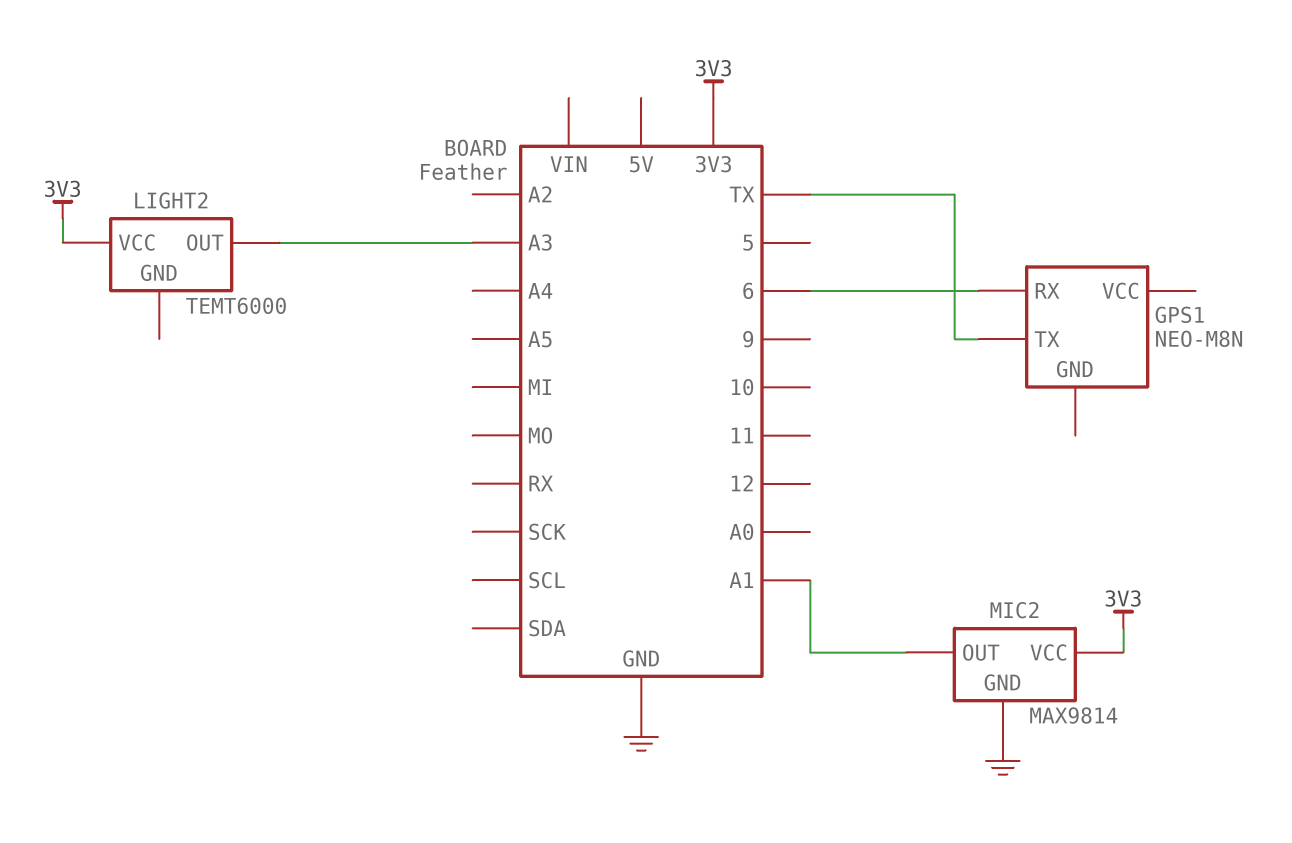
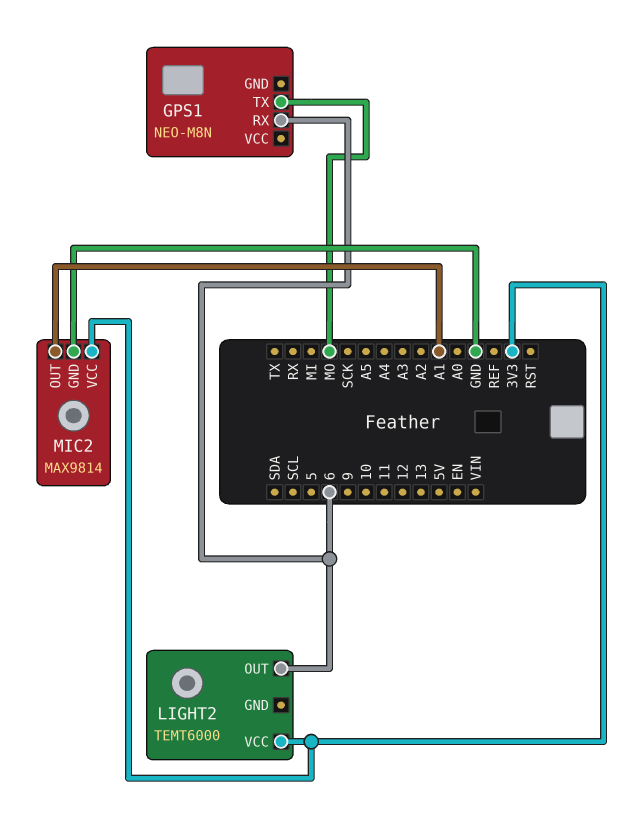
GPS1 pin TX: TX -> MO
LIGHT2 pin OUT: A3 -> 6

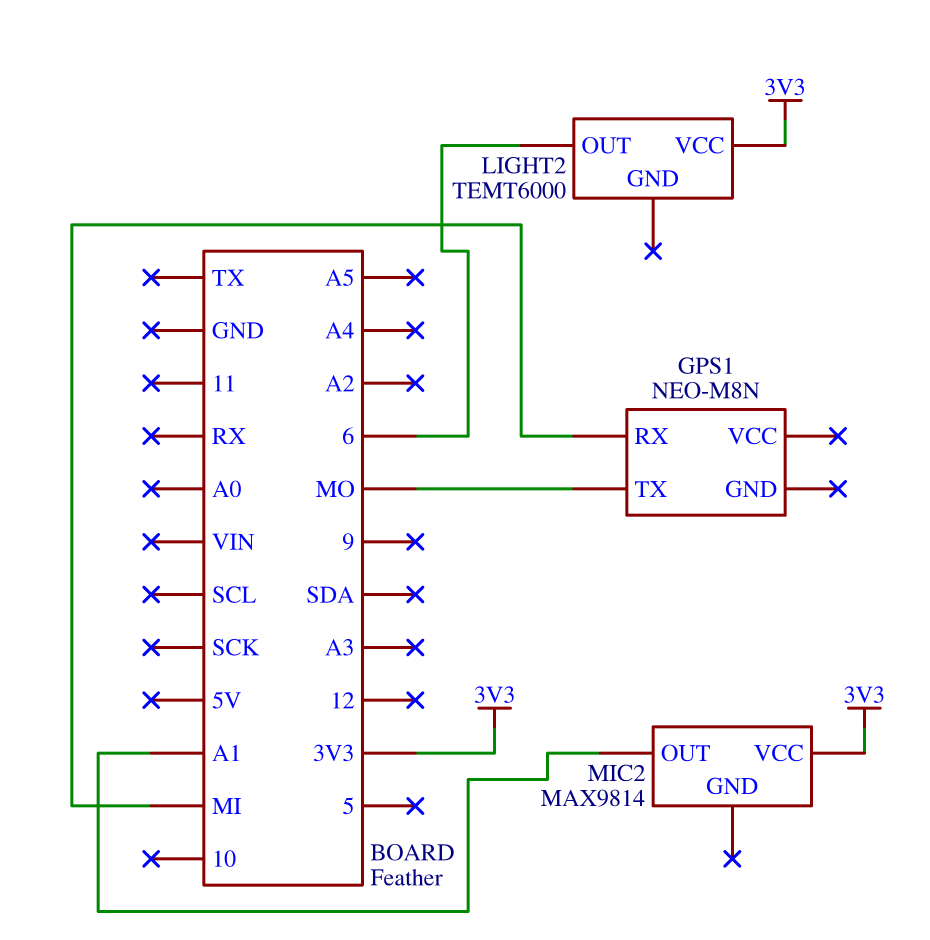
GPS1 pin RX: 6 -> MI
MIC2 pin GND: GND -> none

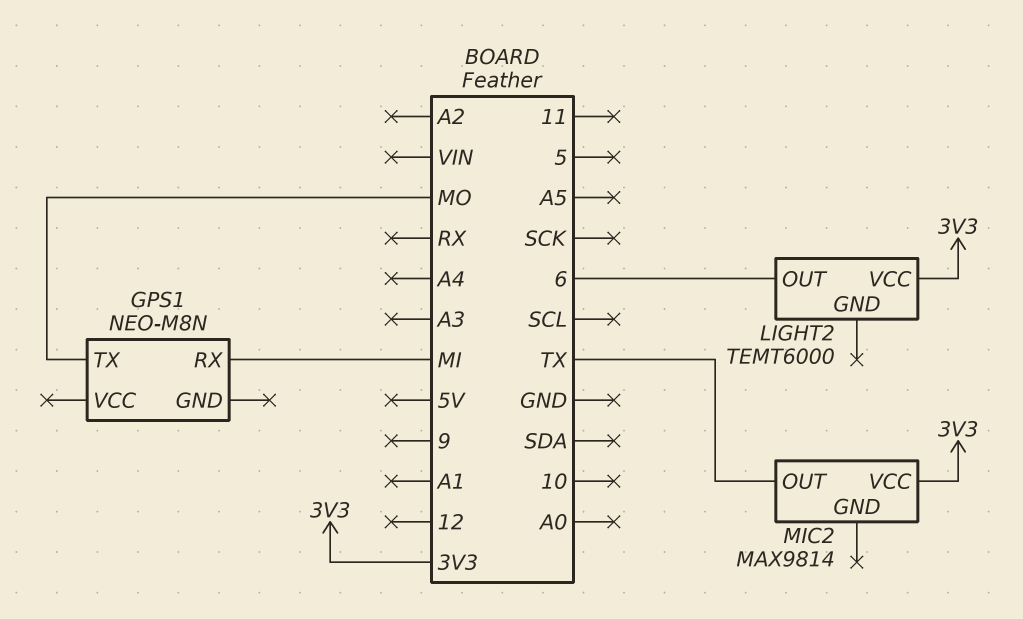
MIC2 pin OUT: A1 -> TX

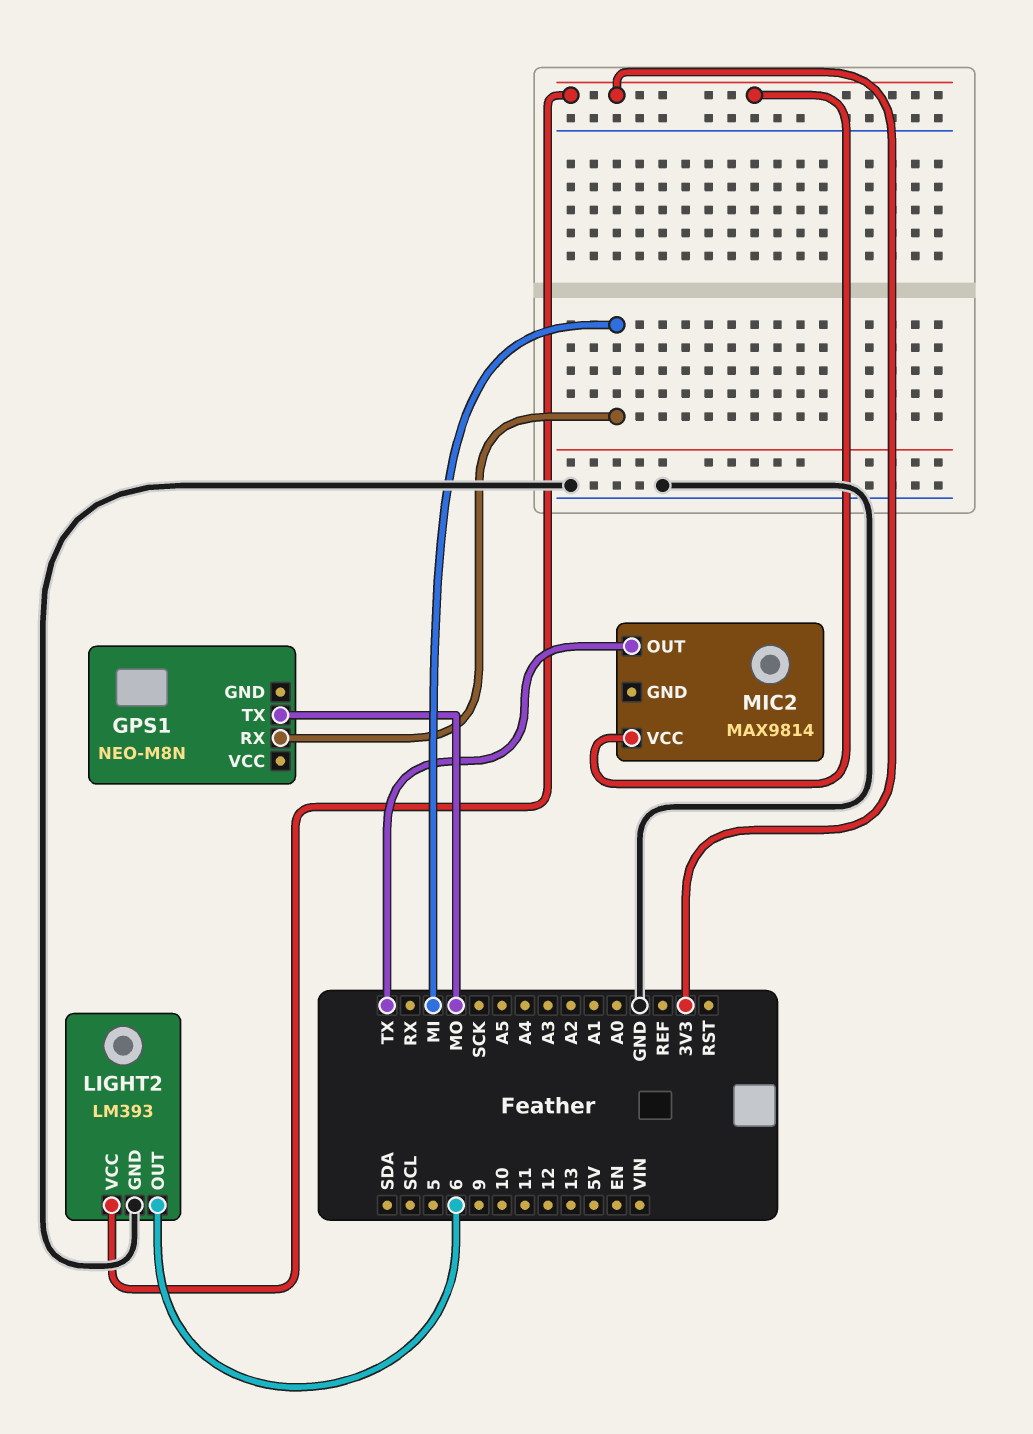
LIGHT2: TEMT6000 -> LM393
LIGHT2 pin GND: none -> GND

